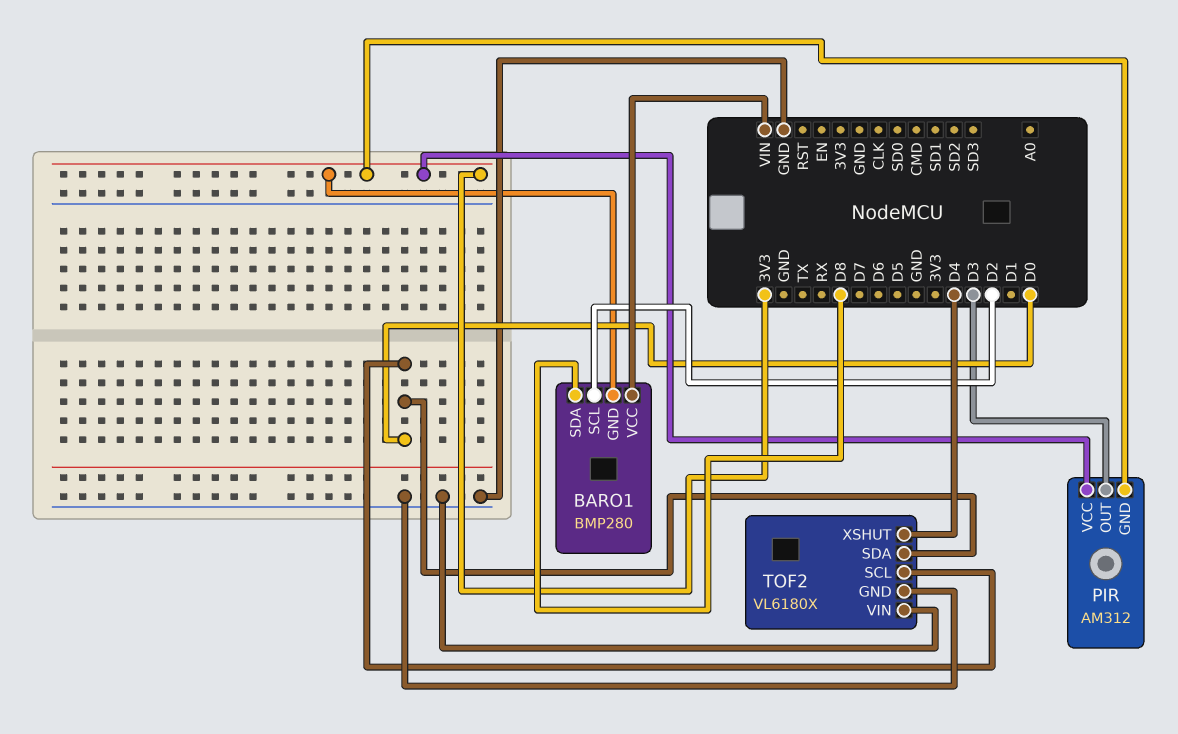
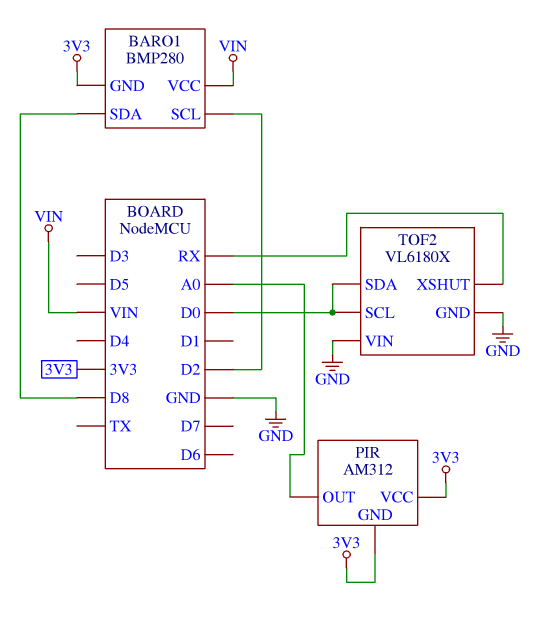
PIR pin OUT: D3 -> A0
TOF2 pin XSHUT: D4 -> RX

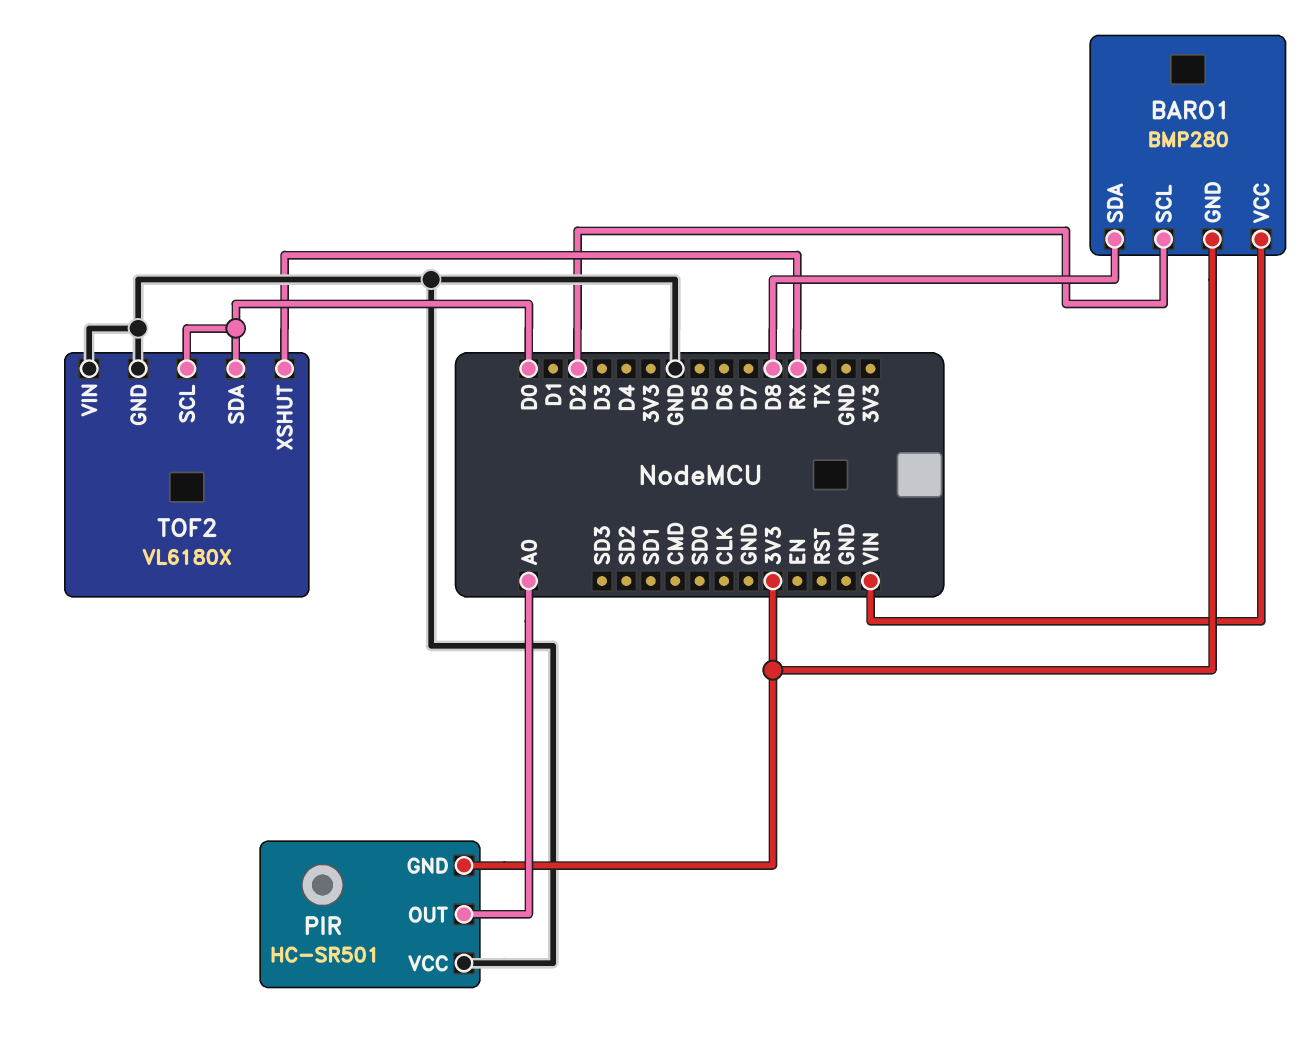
PIR: AM312 -> HC-SR501
PIR pin VCC: 3V3 -> GND

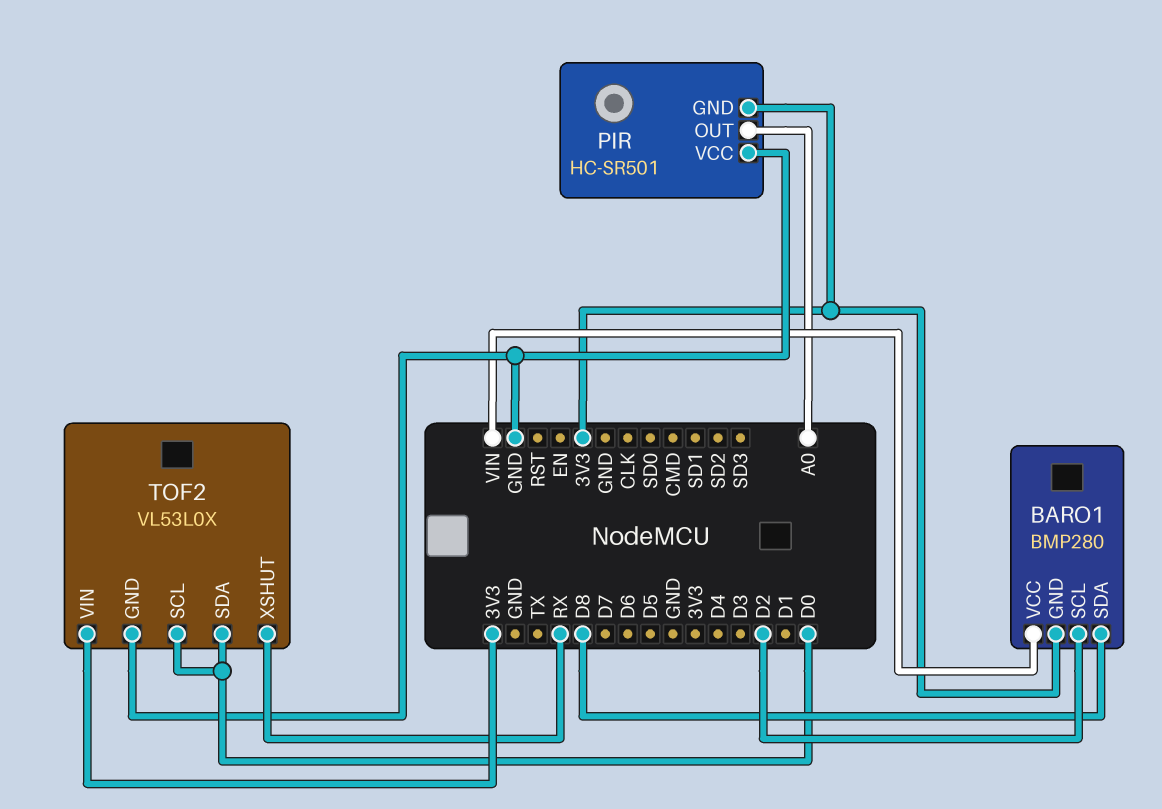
TOF2: VL6180X -> VL53L0X
TOF2 pin VIN: GND -> 3V3

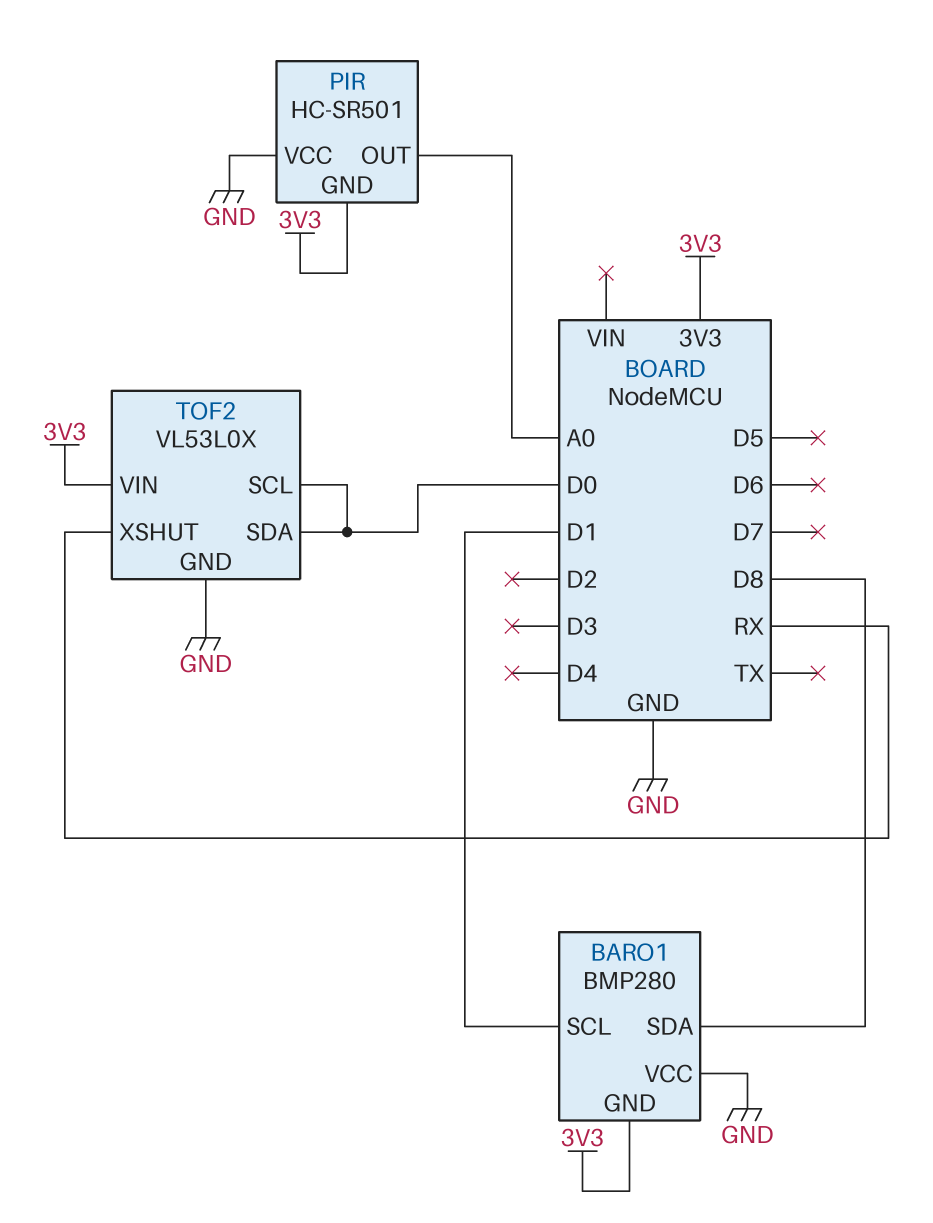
BARO1 pin SCL: D2 -> D1
BARO1 pin VCC: VIN -> GND

